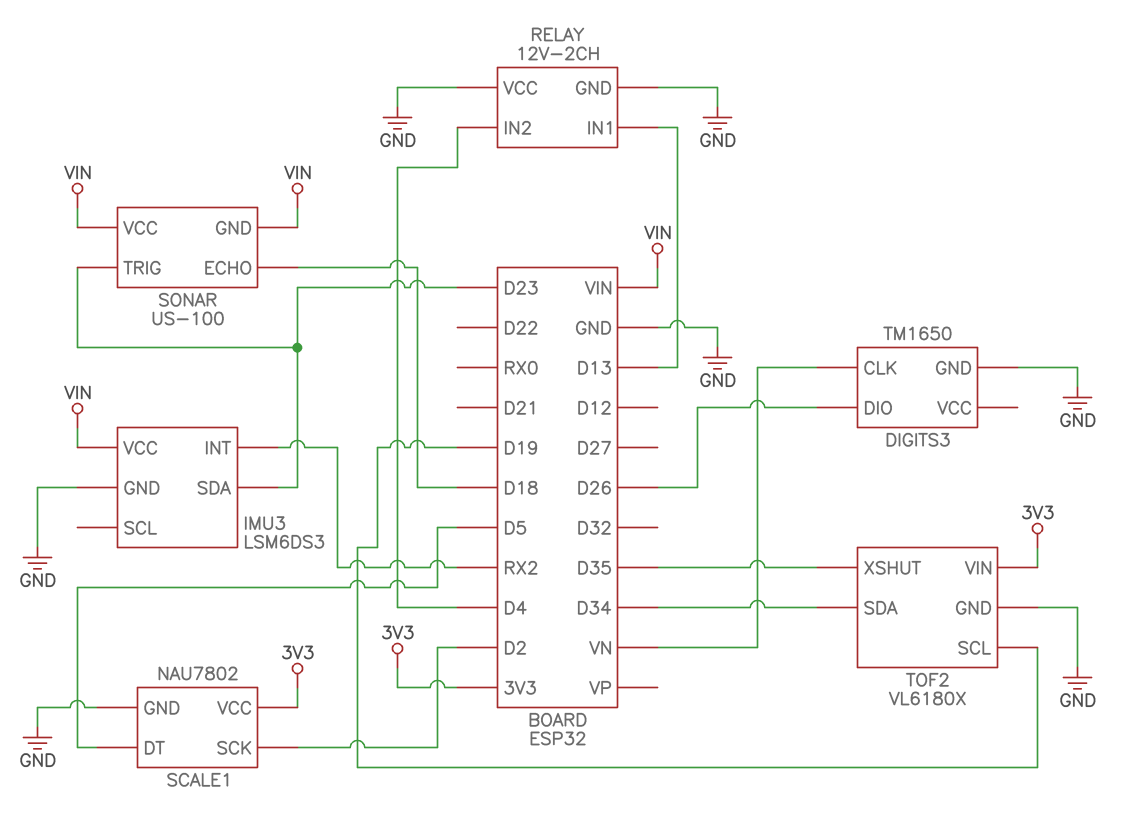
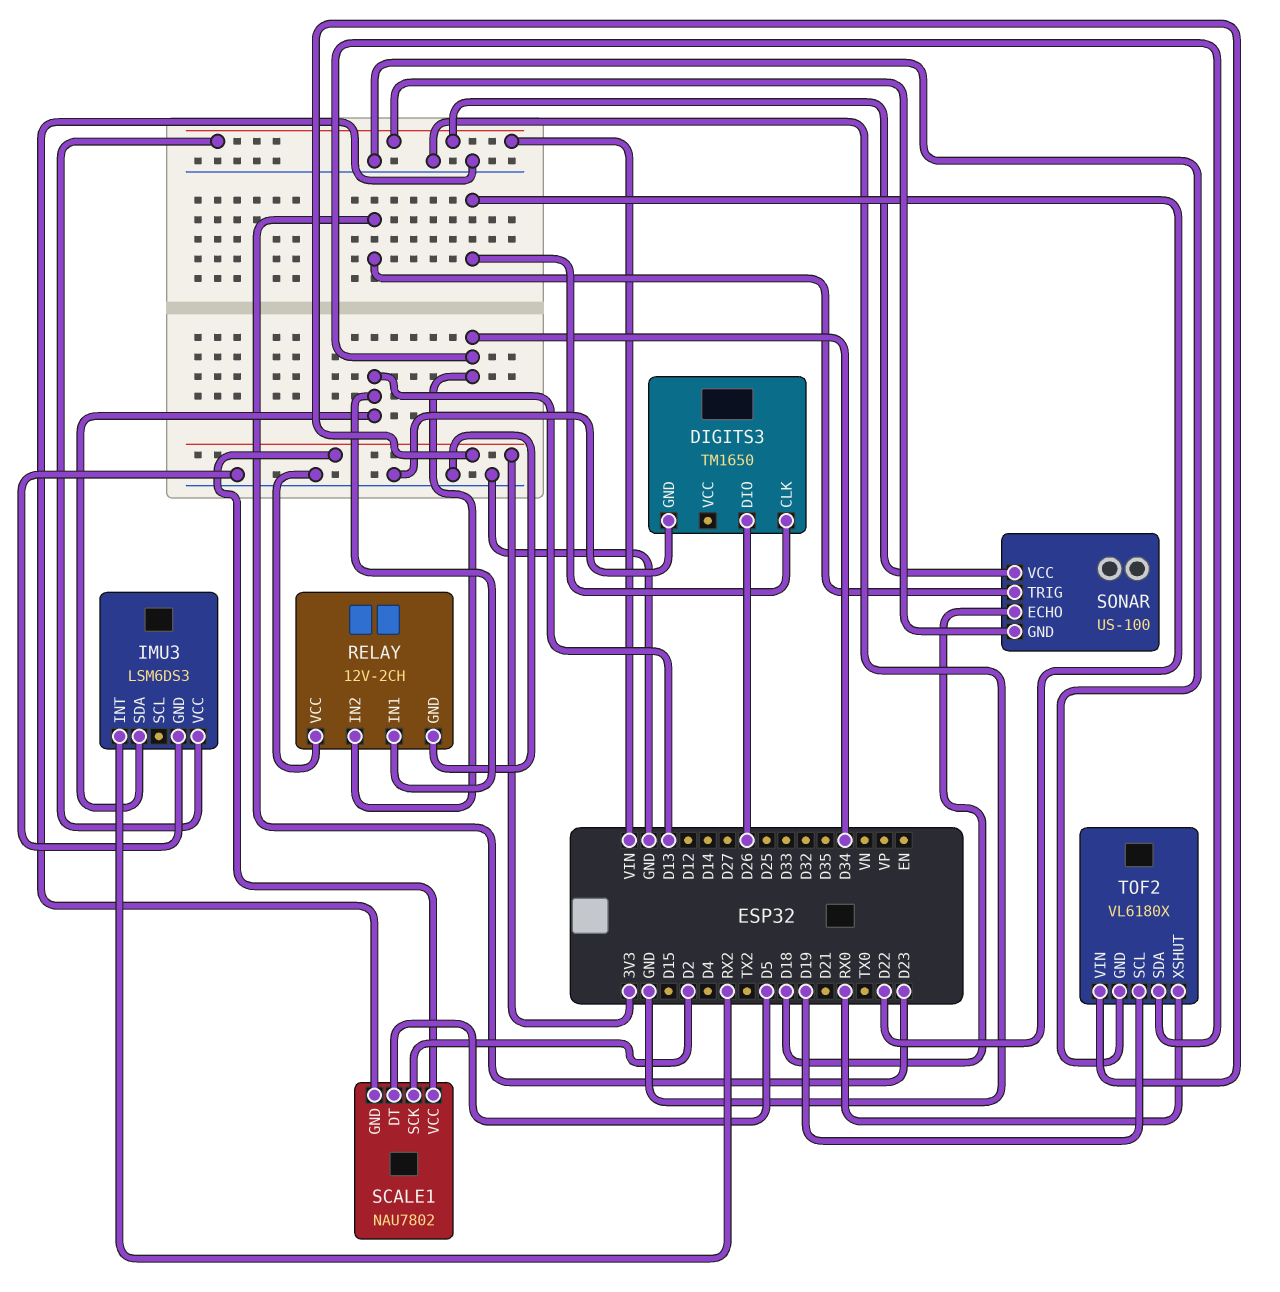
DIGITS3 pin CLK: VN -> D22
IMU3 pin SDA: D23 -> D13
RELAY pin IN2: D4 -> D34
TOF2 pin XSHUT: D35 -> RX0

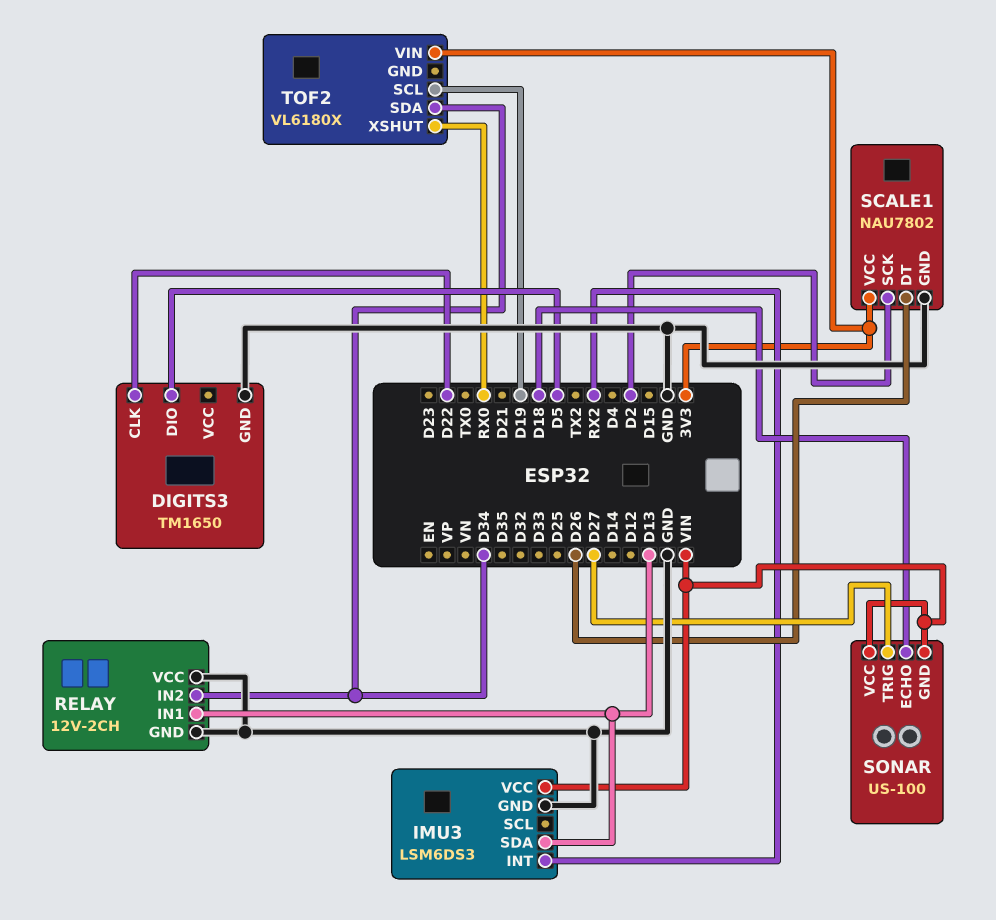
DIGITS3 pin DIO: D26 -> D5
SCALE1 pin DT: D5 -> D26
SONAR pin TRIG: D23 -> D27
TOF2 pin GND: GND -> none

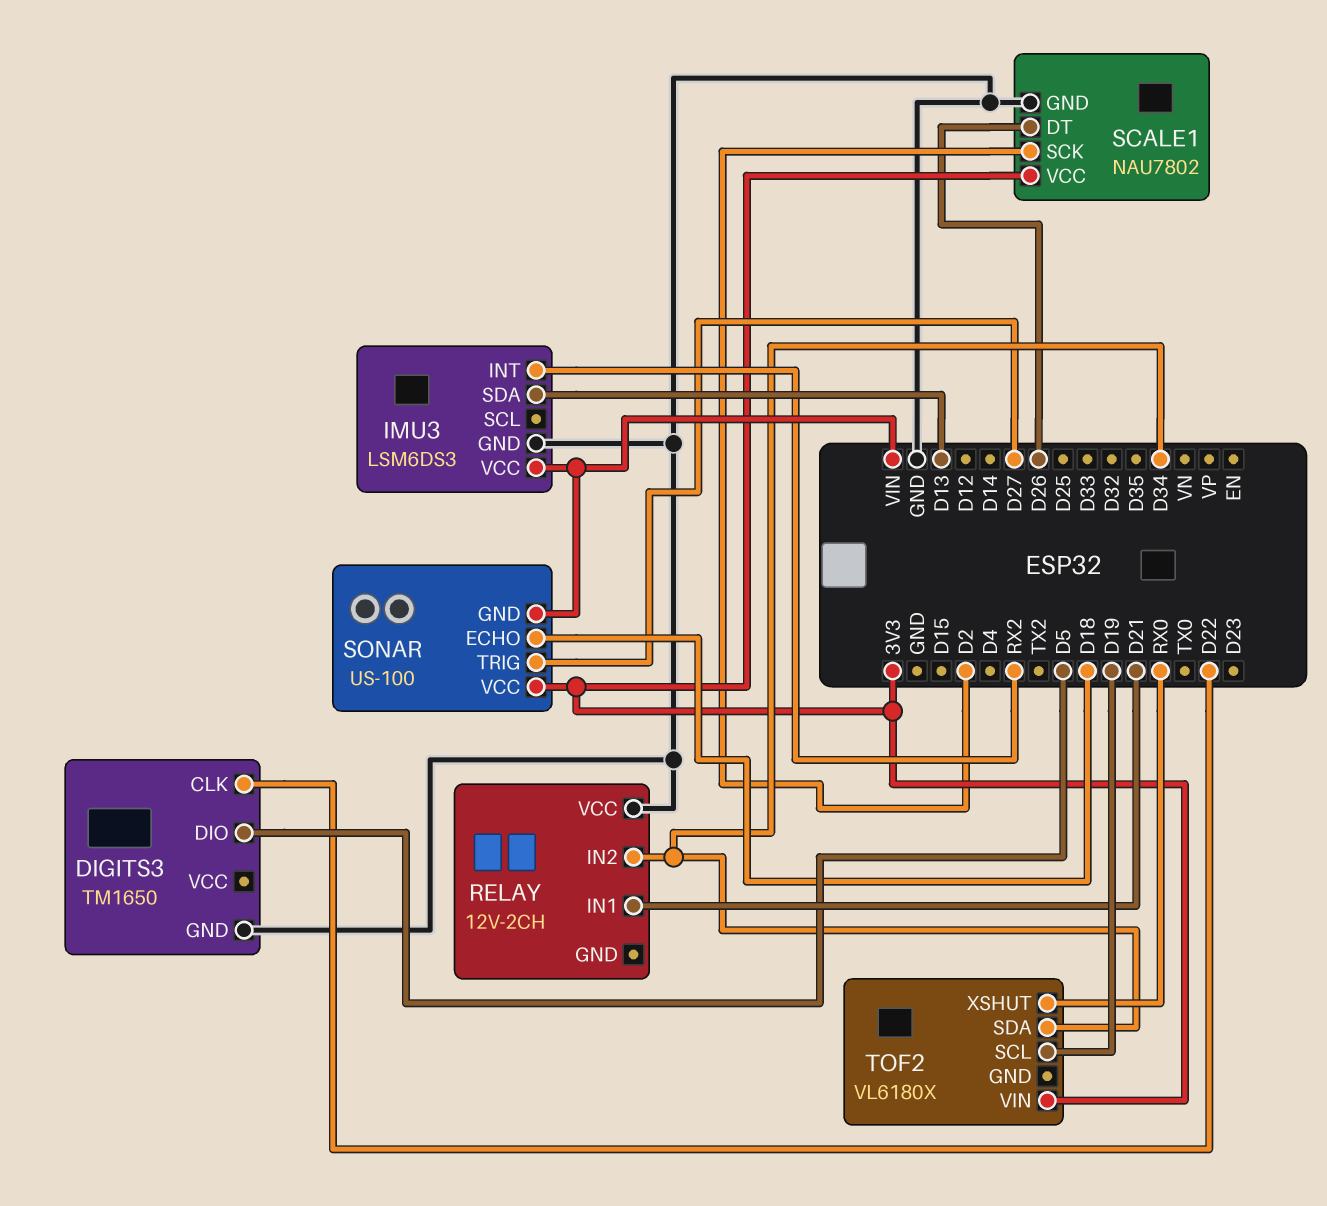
RELAY pin GND: GND -> none
RELAY pin IN1: D13 -> D21
SONAR pin VCC: VIN -> 3V3

